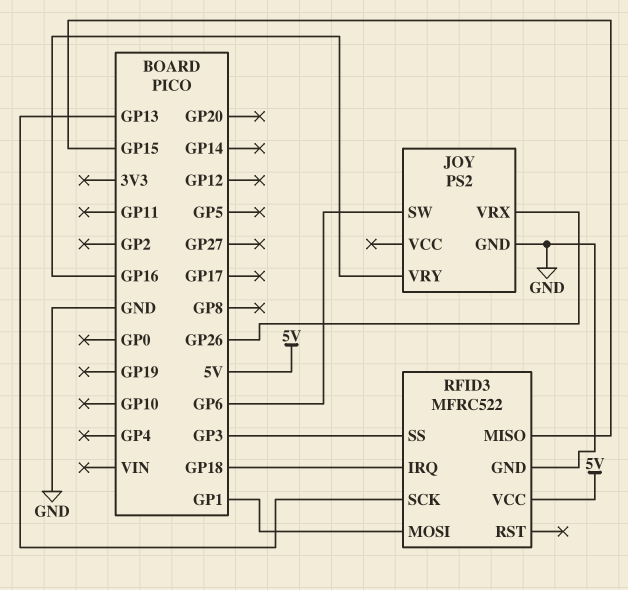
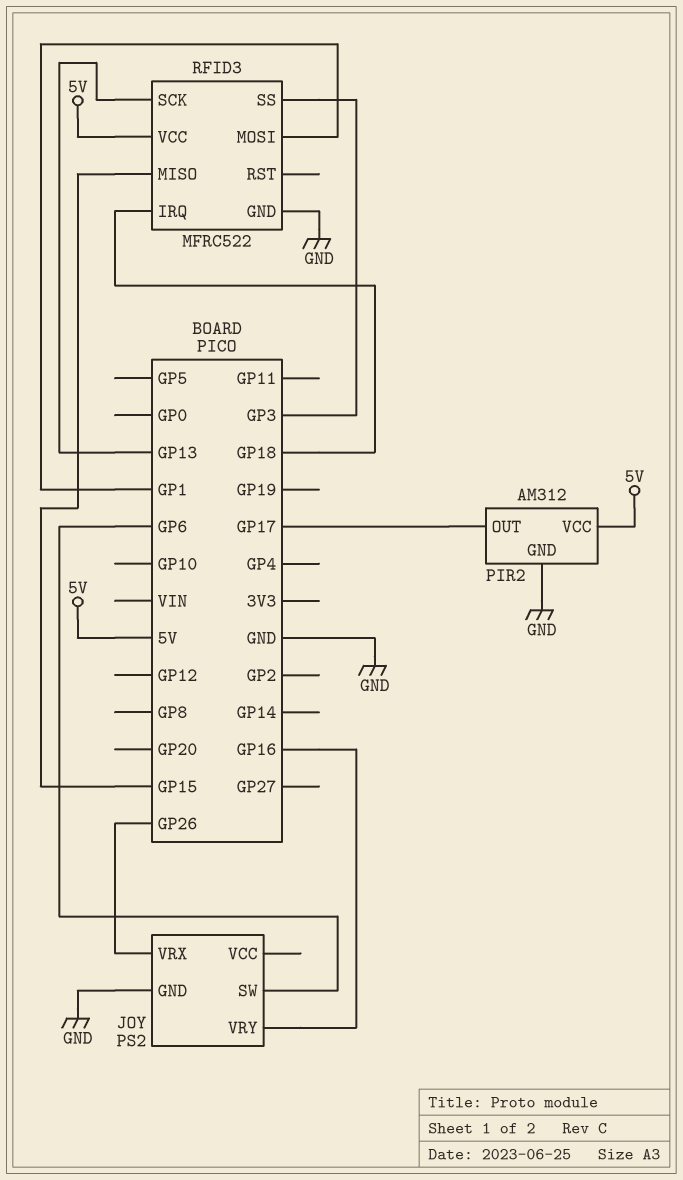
PIR2: none -> AM312
PIR2 pin GND: none -> GND
PIR2 pin OUT: none -> GP17
PIR2 pin VCC: none -> 5V

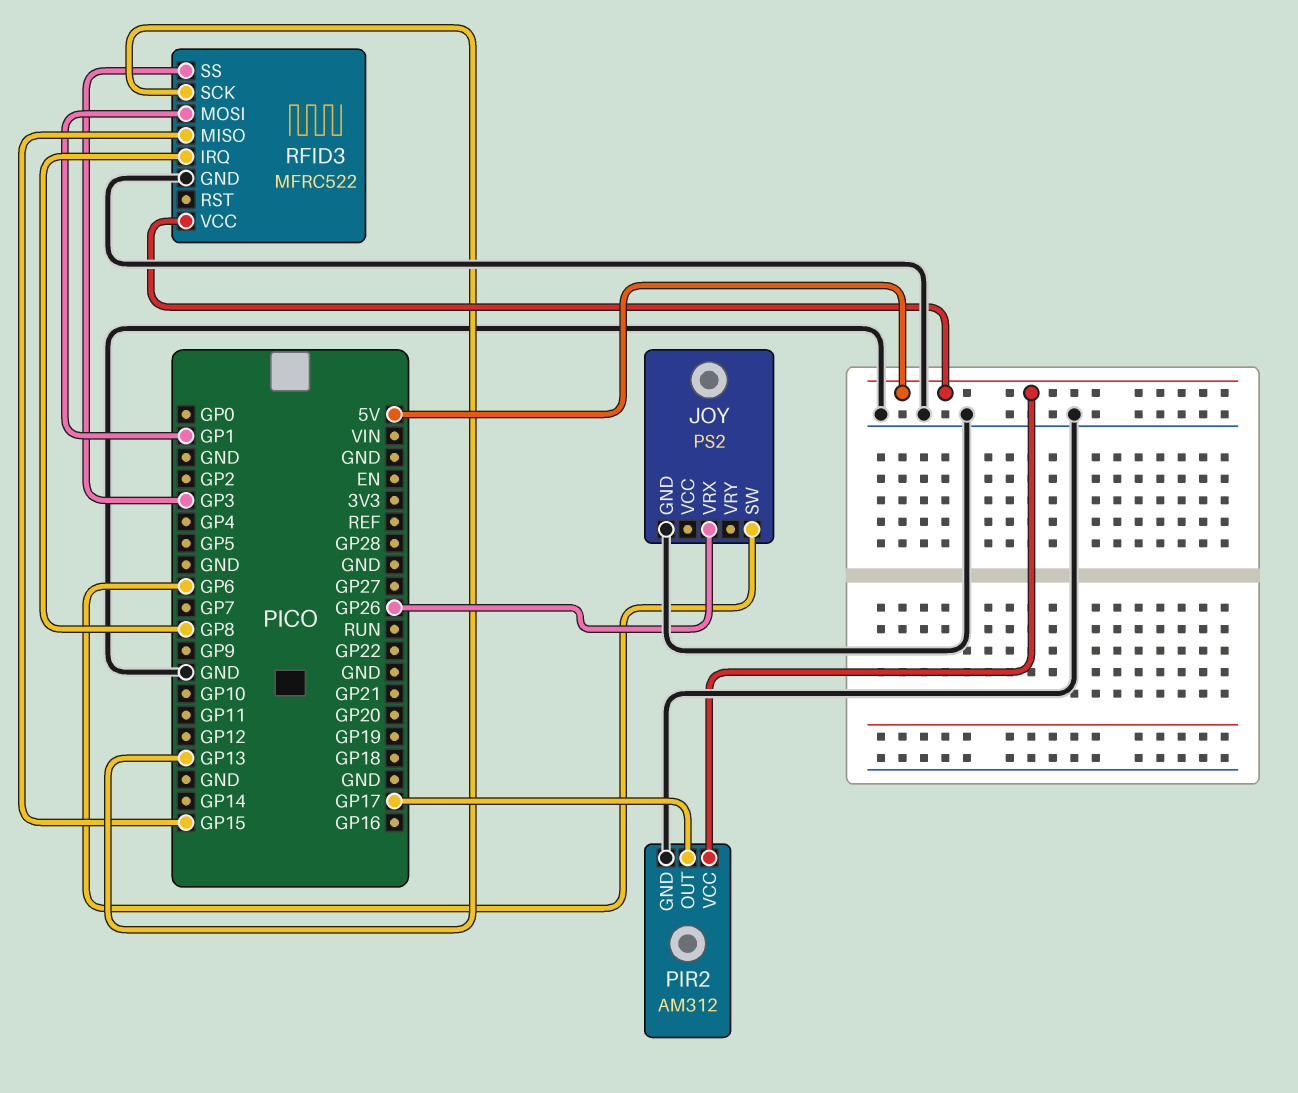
JOY pin VRY: GP16 -> none
RFID3 pin IRQ: GP18 -> GP8

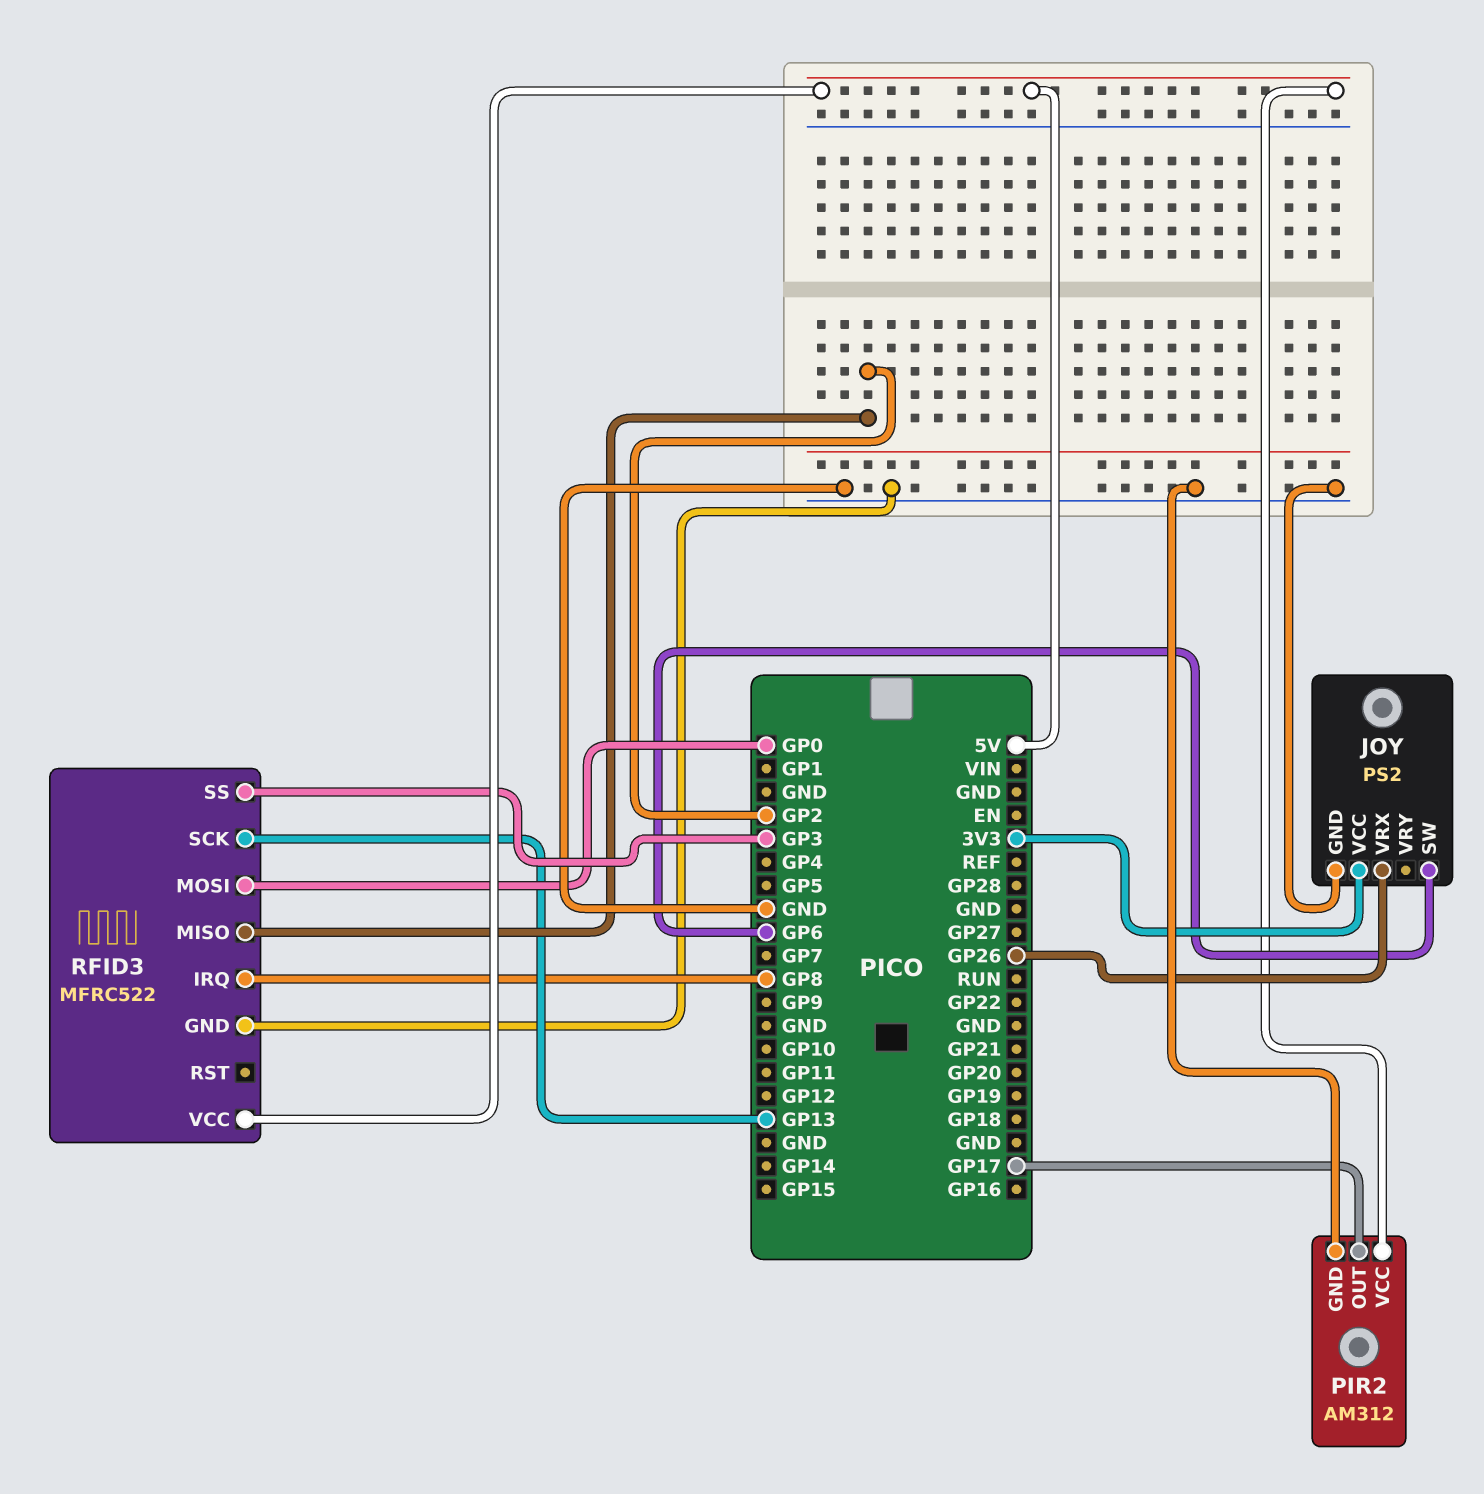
JOY pin VCC: none -> 3V3
RFID3 pin MISO: GP15 -> GP2
RFID3 pin MOSI: GP1 -> GP0

